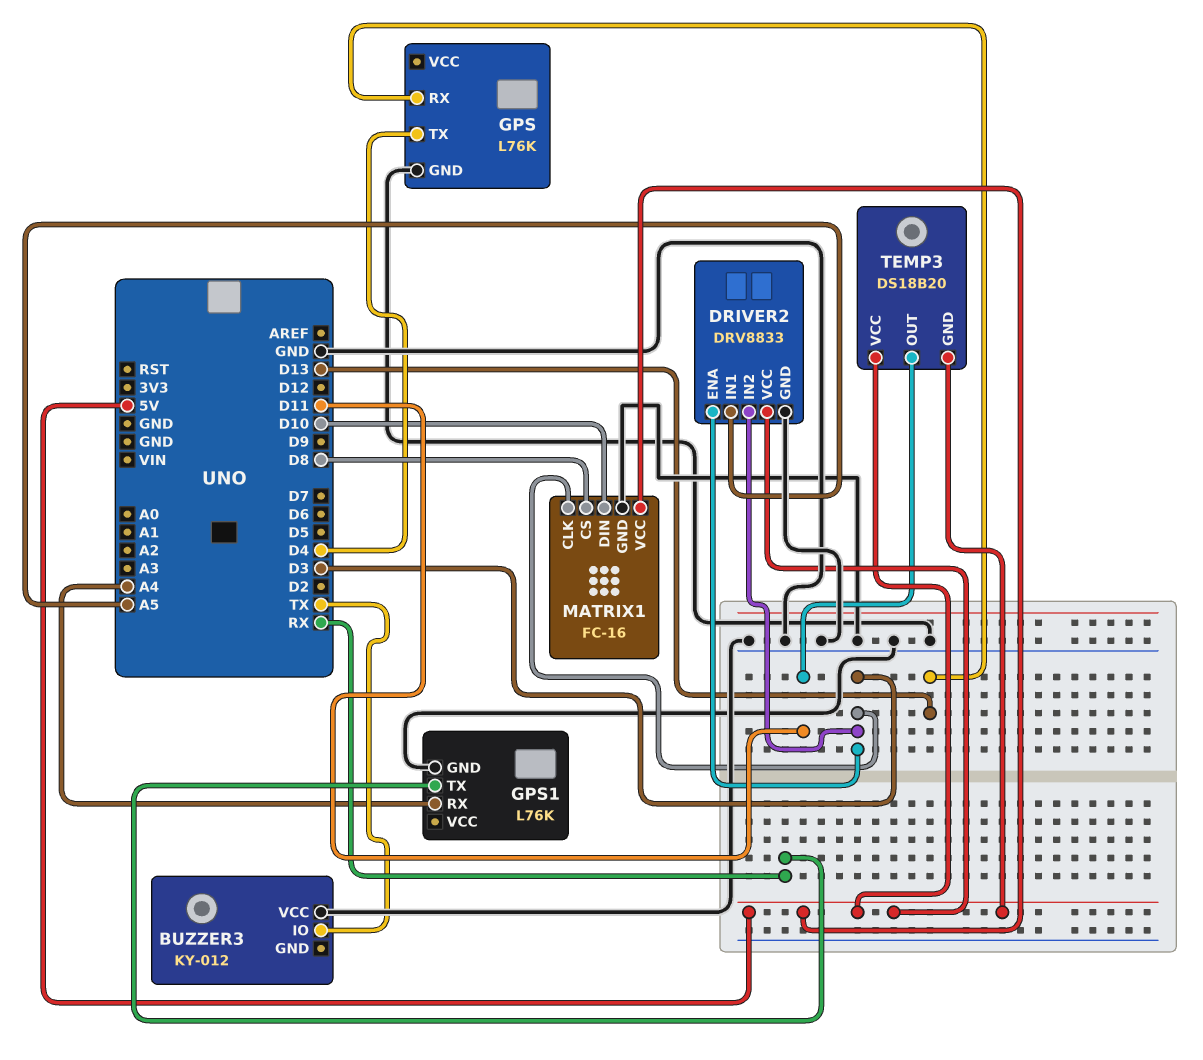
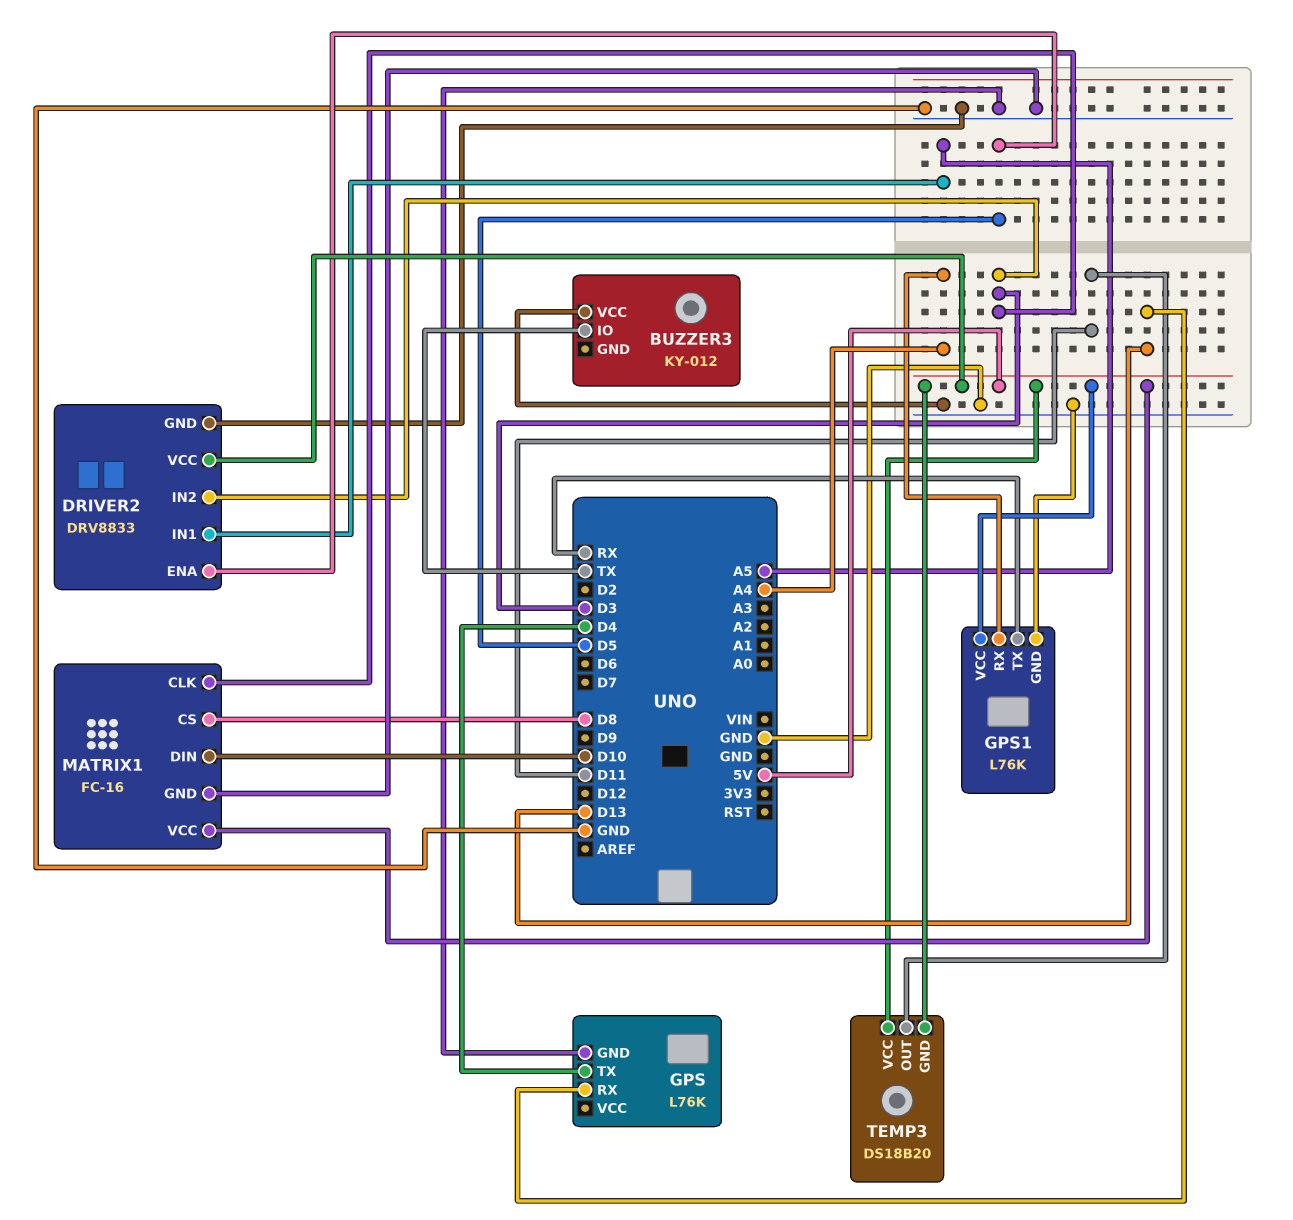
DRIVER2 pin ENA: D3 -> D5
GPS1 pin VCC: none -> 5V

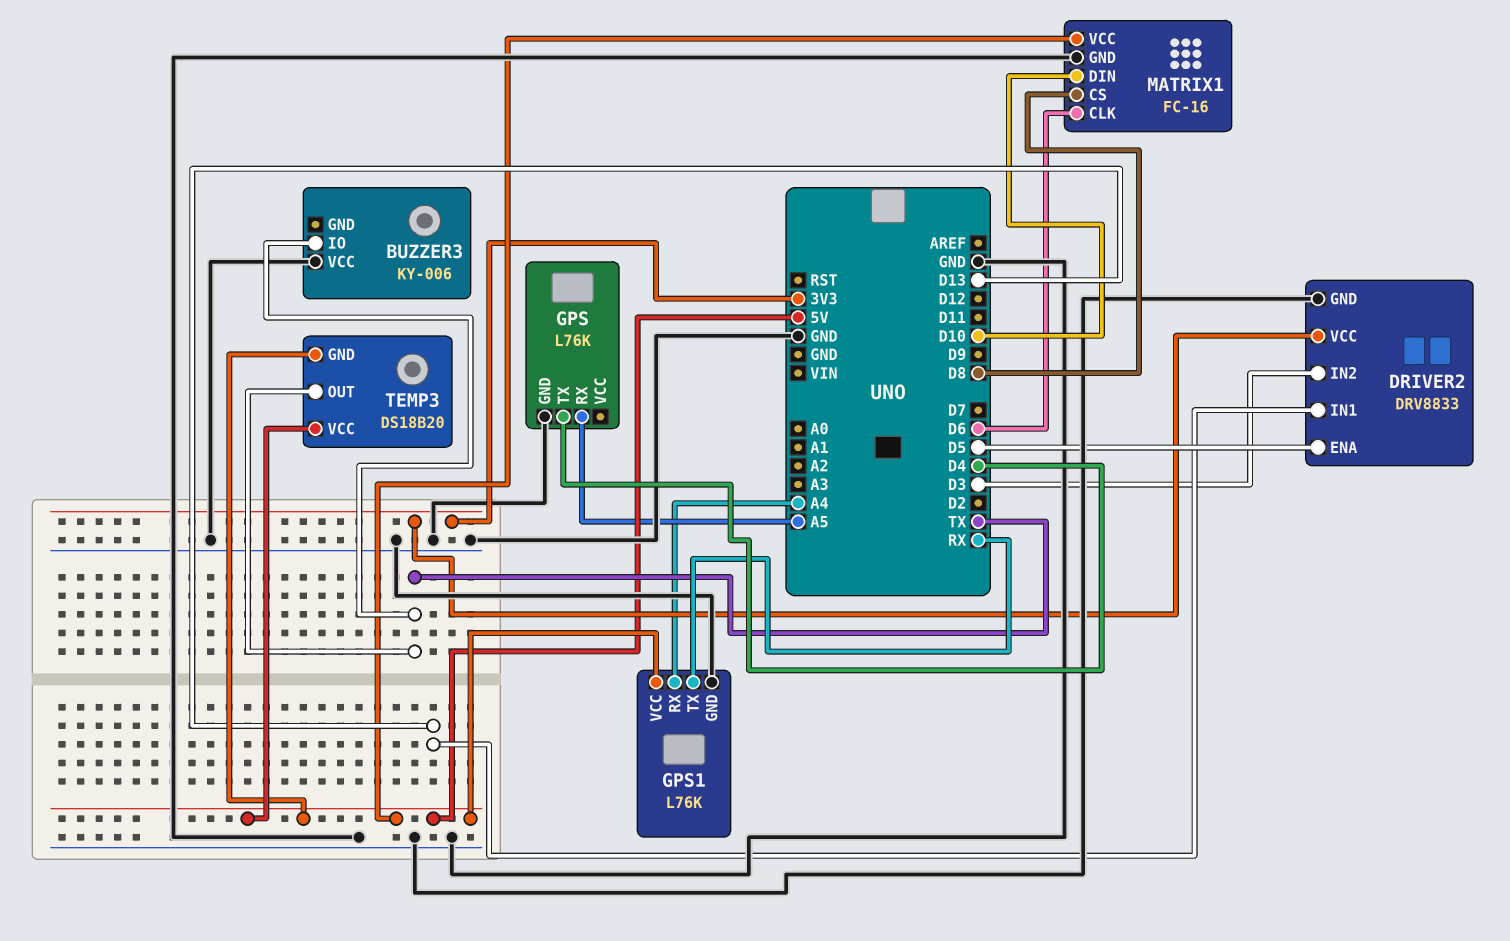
BUZZER3: KY-012 -> KY-006
DRIVER2 pin IN1: A5 -> D13
DRIVER2 pin VCC: 5V -> 3V3
GPS pin RX: D13 -> A5
MATRIX1 pin CLK: D3 -> D6
TEMP3 pin OUT: D11 -> TX

